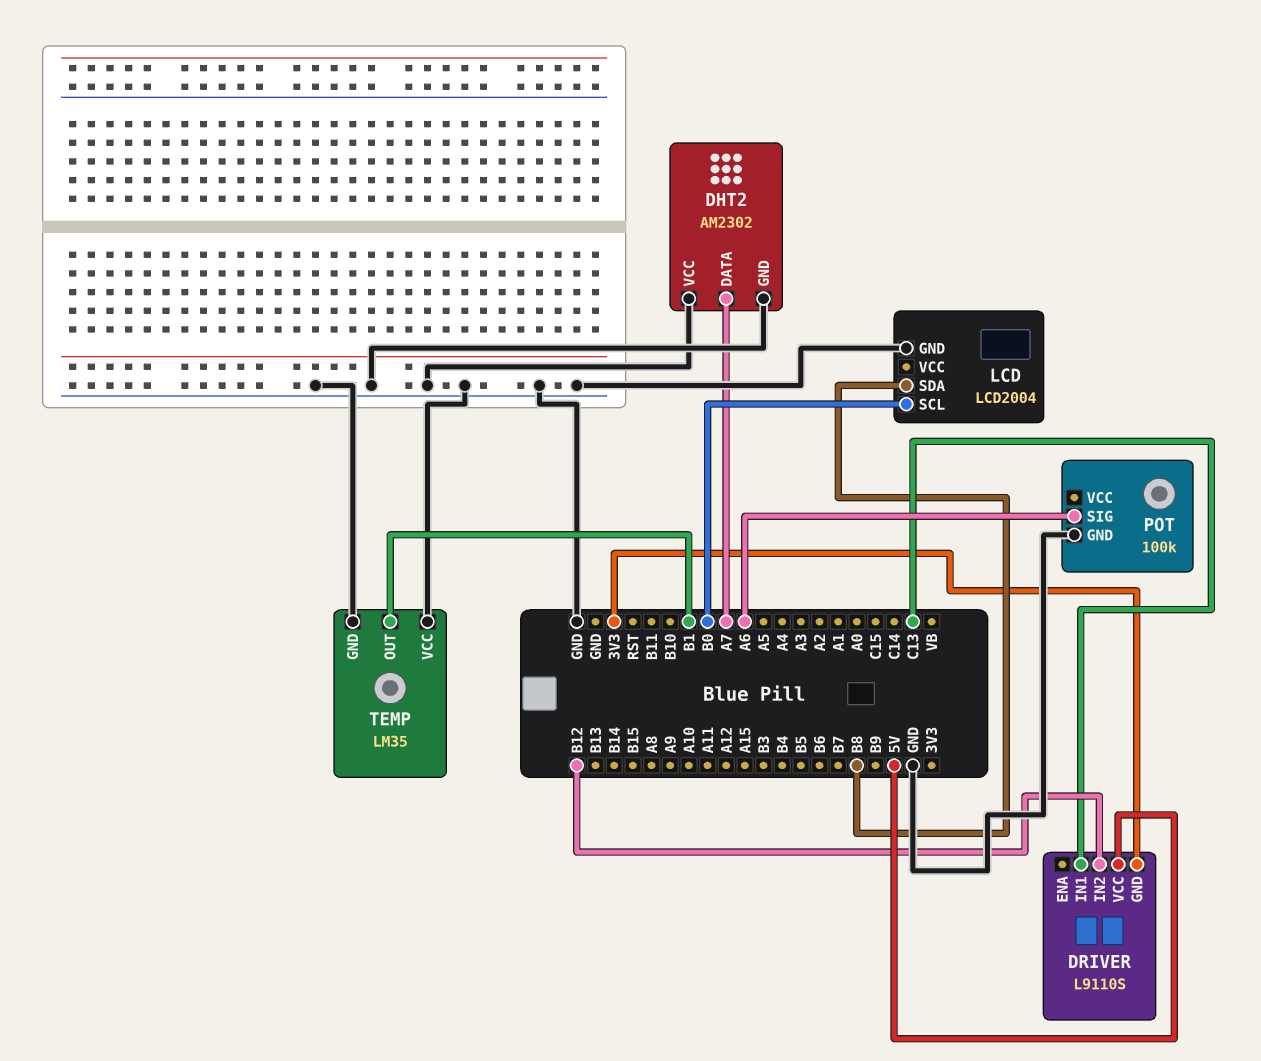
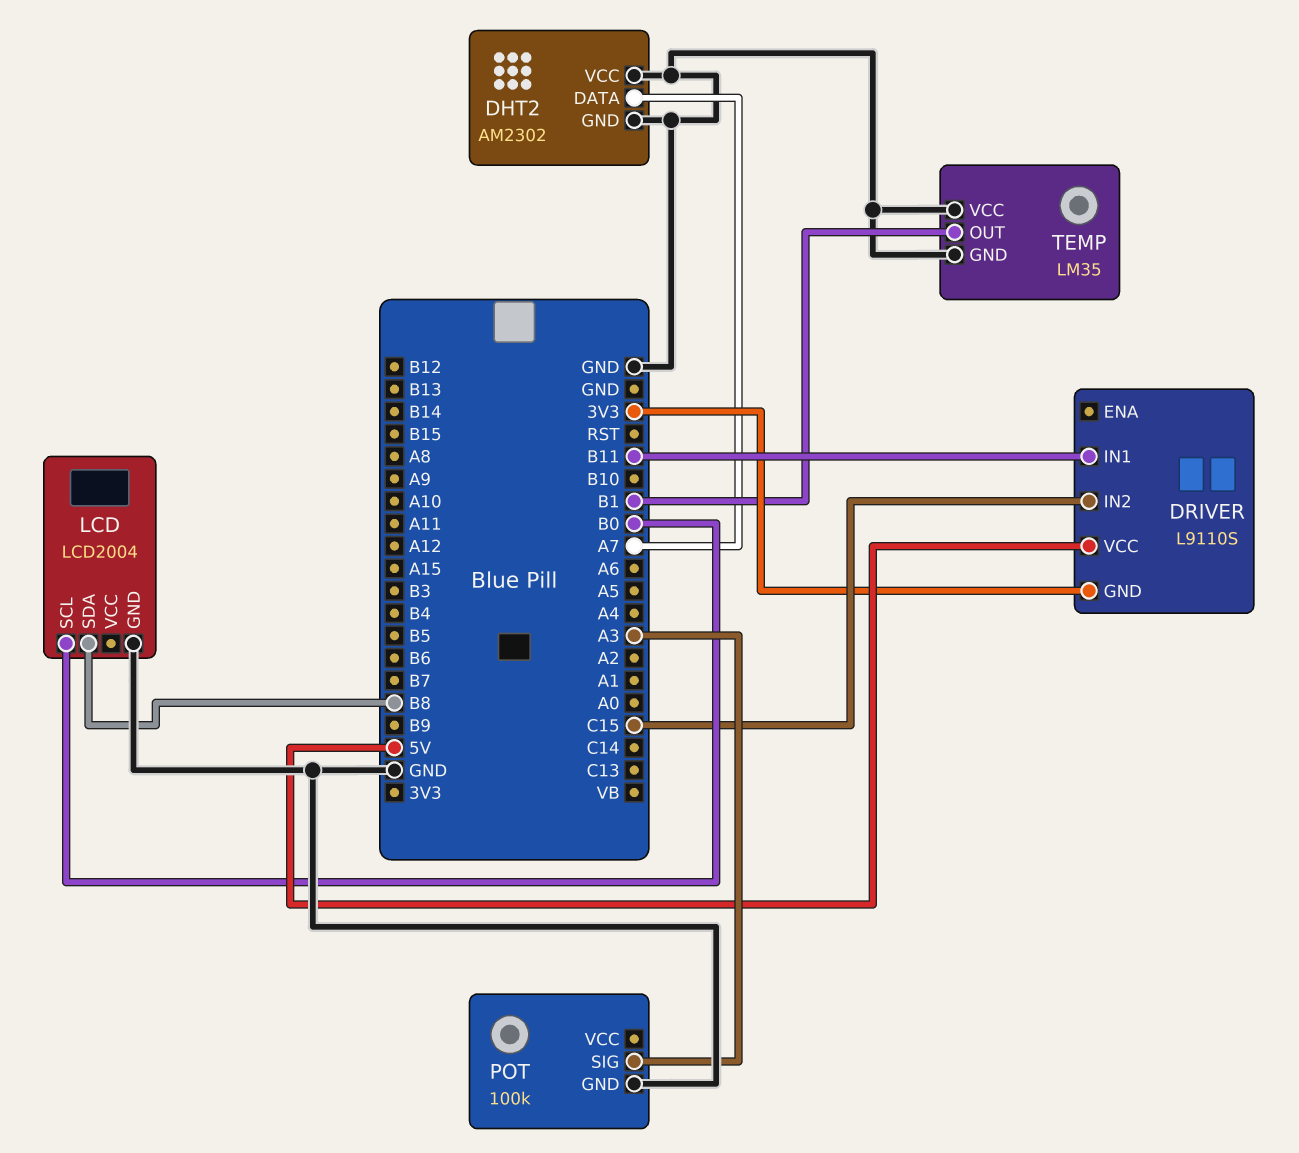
DRIVER pin IN1: C13 -> B11
DRIVER pin IN2: B12 -> C15
POT pin SIG: A6 -> A3

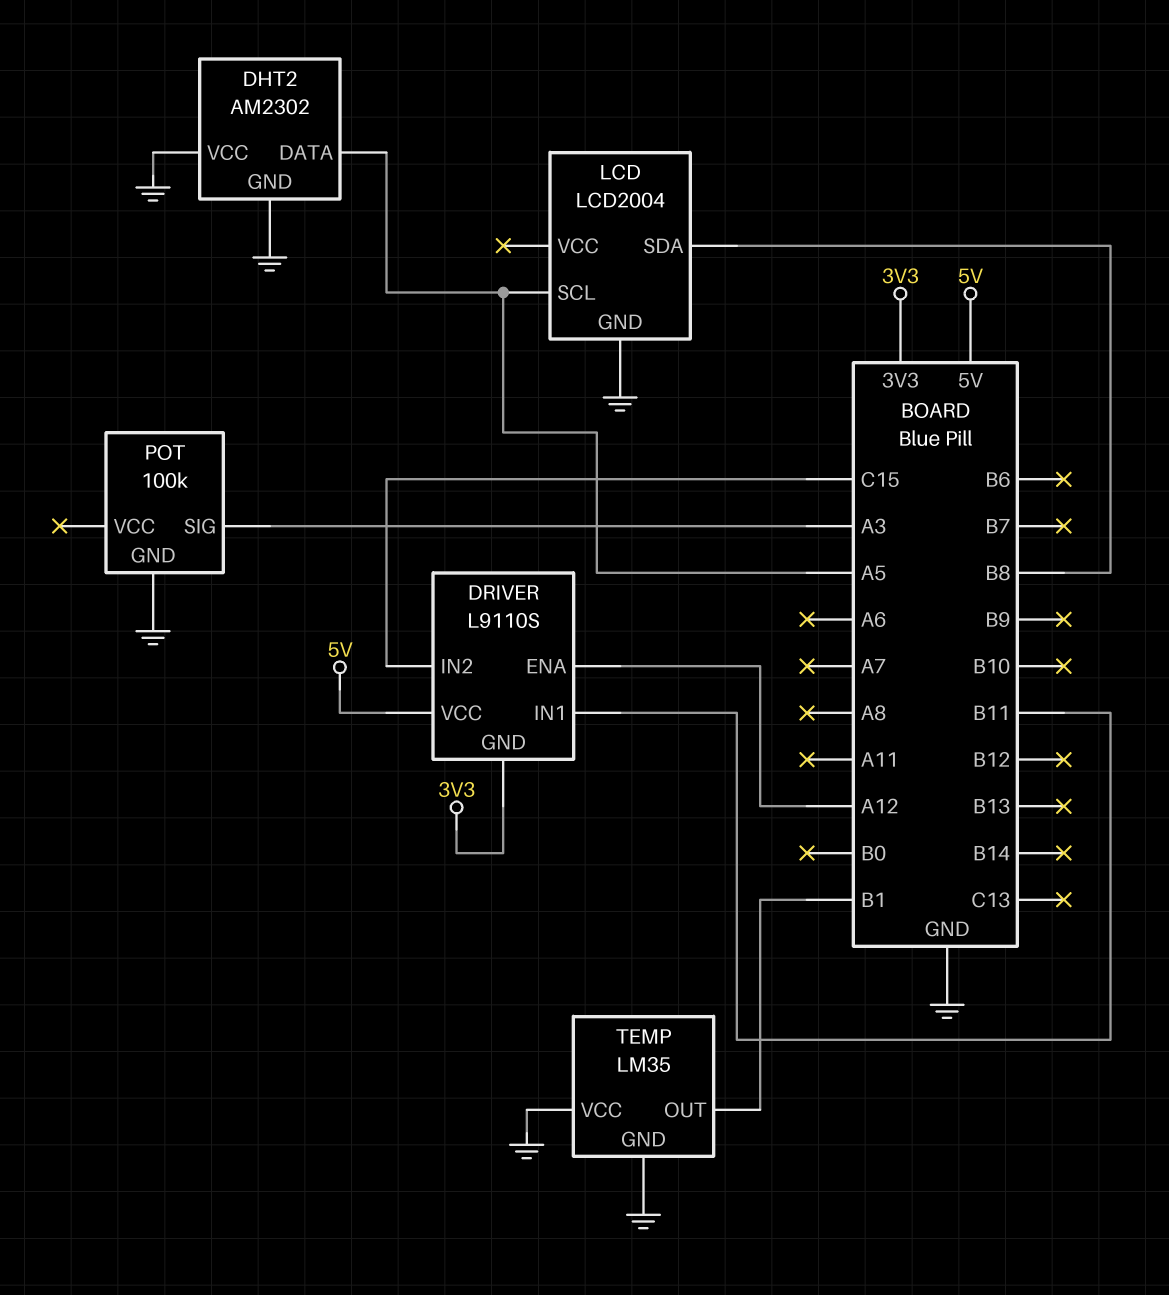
DHT2 pin DATA: A7 -> A5
DRIVER pin ENA: none -> A12
LCD pin SCL: B0 -> A5

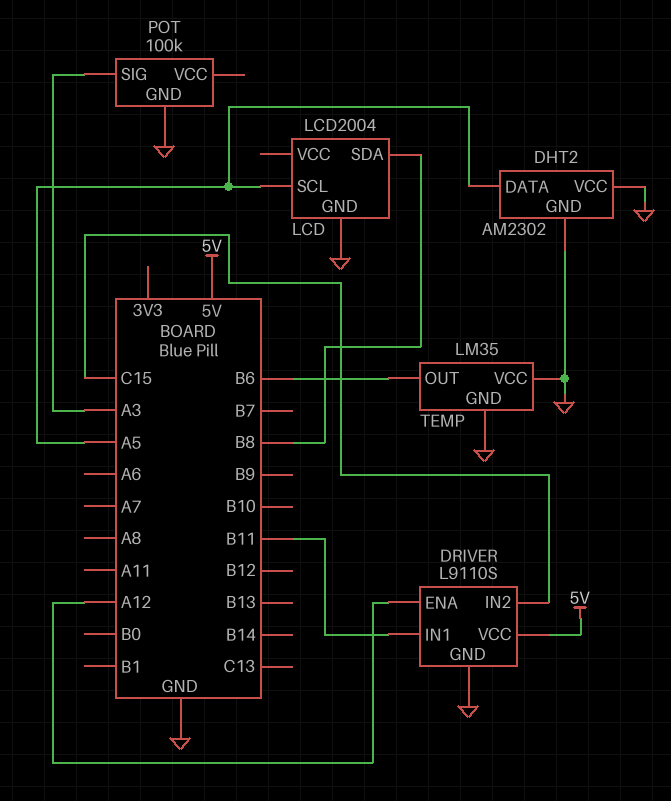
DRIVER pin GND: 3V3 -> GND
TEMP pin OUT: B1 -> B6

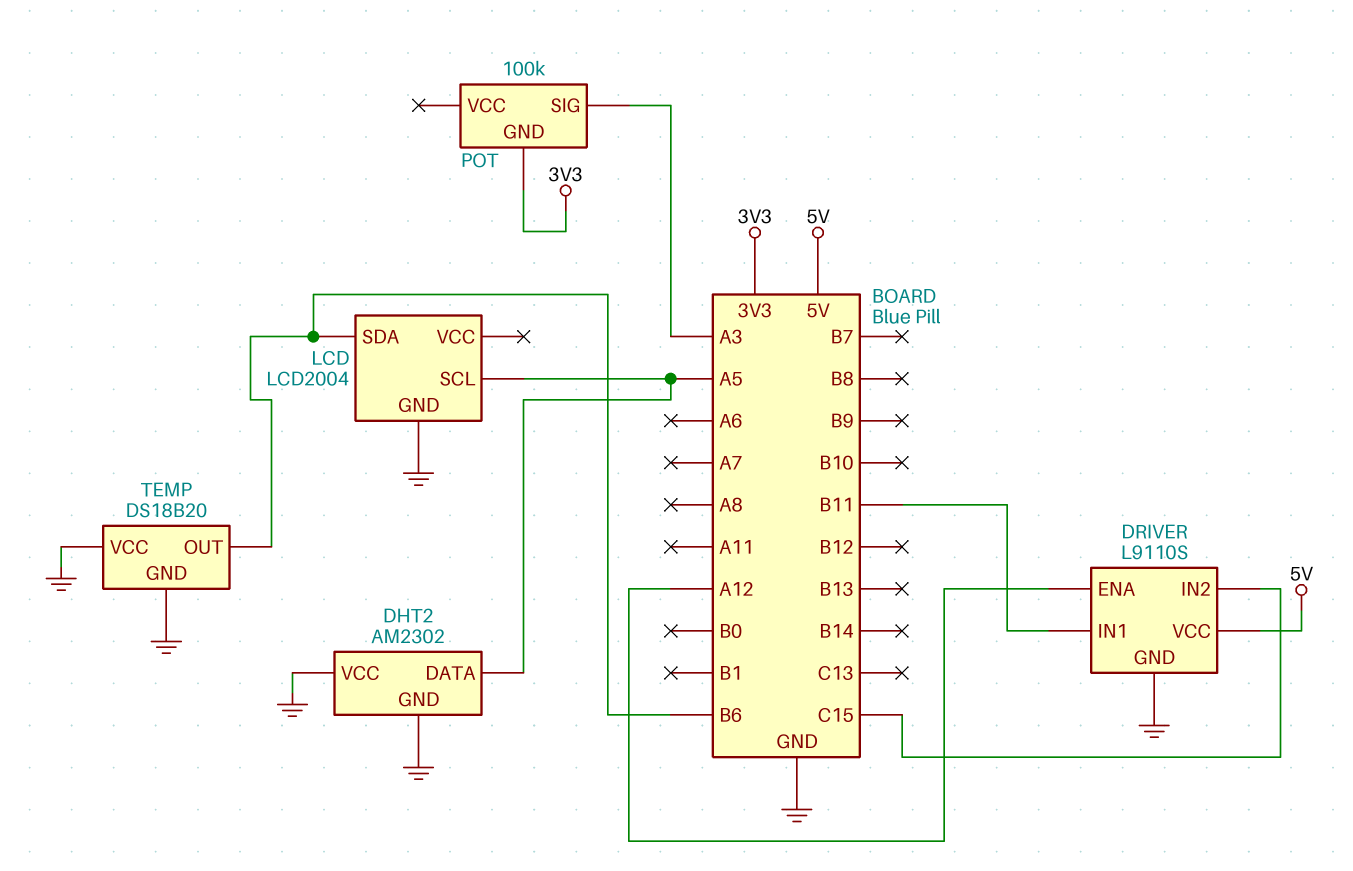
LCD pin SDA: B8 -> B6
POT pin GND: GND -> 3V3
TEMP: LM35 -> DS18B20

